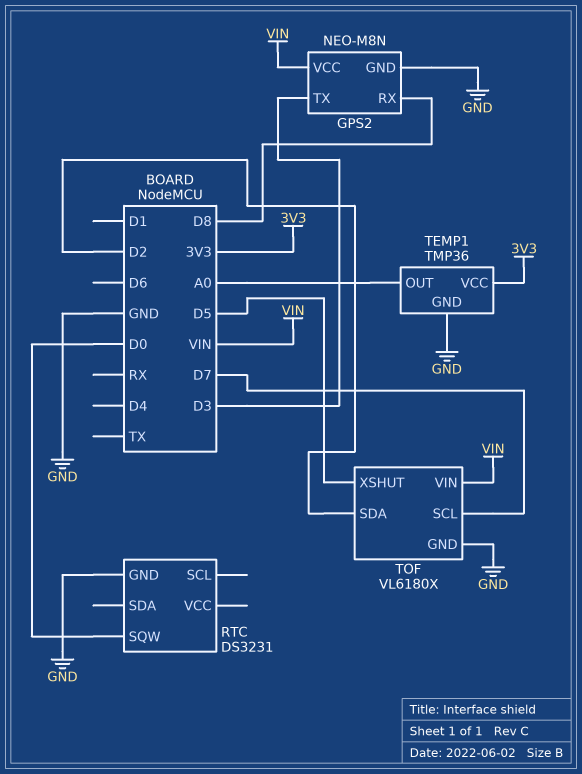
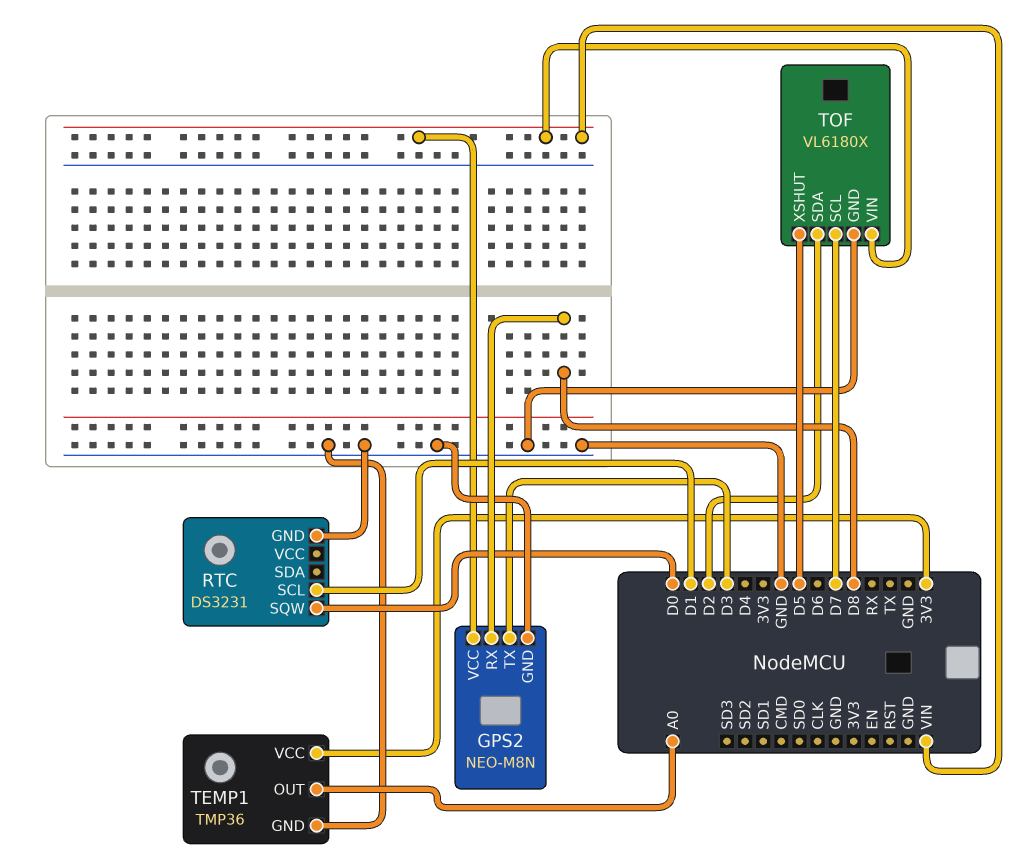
RTC pin SCL: none -> D1

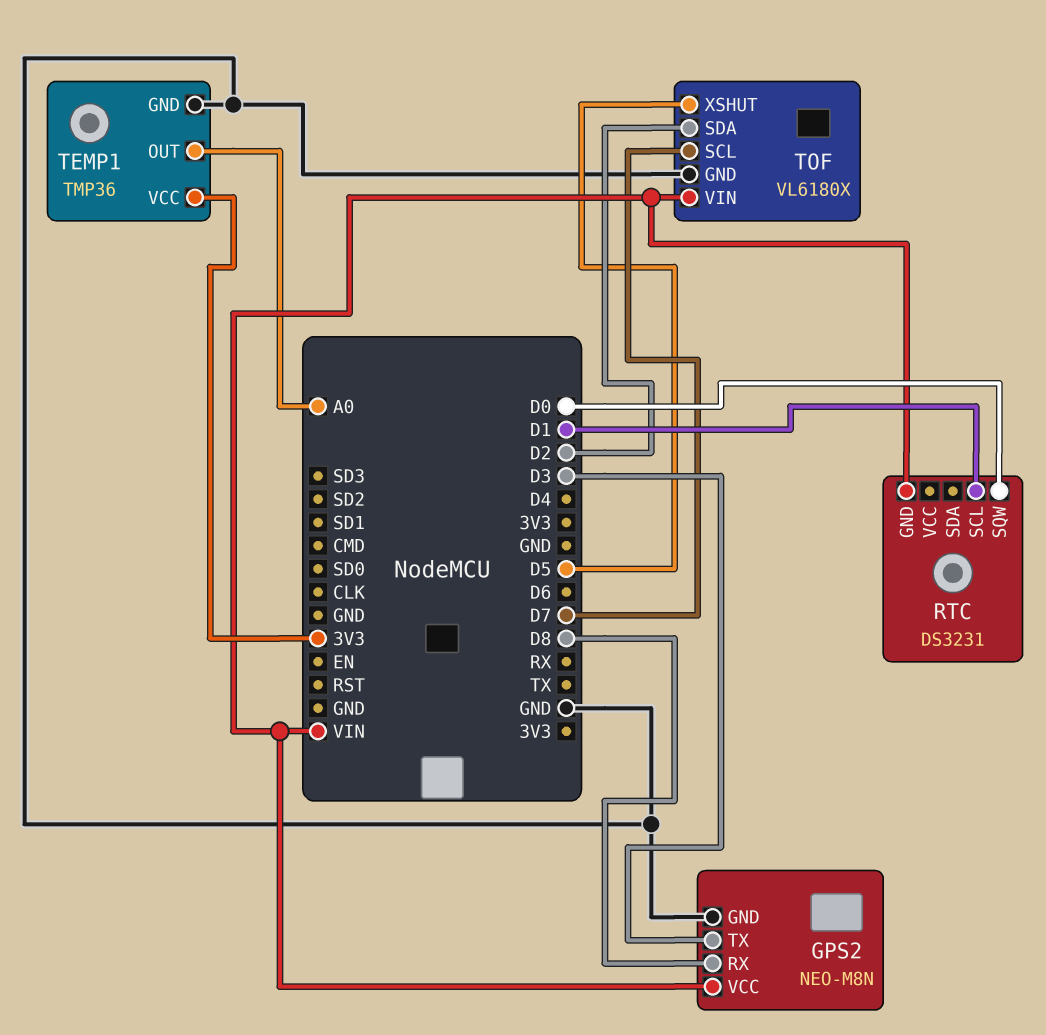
RTC pin GND: GND -> VIN

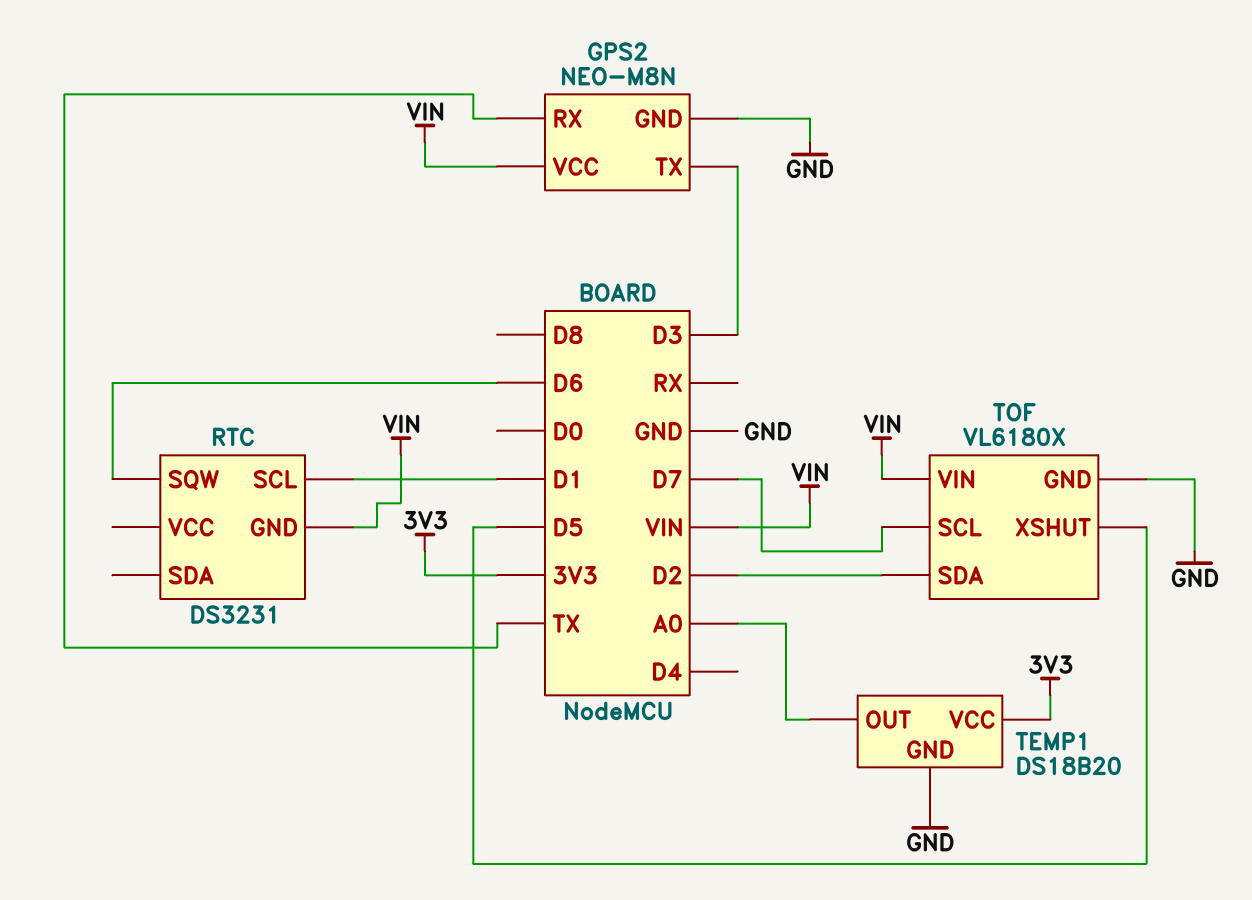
GPS2 pin RX: D8 -> TX
RTC pin SQW: D0 -> D6
TEMP1: TMP36 -> DS18B20

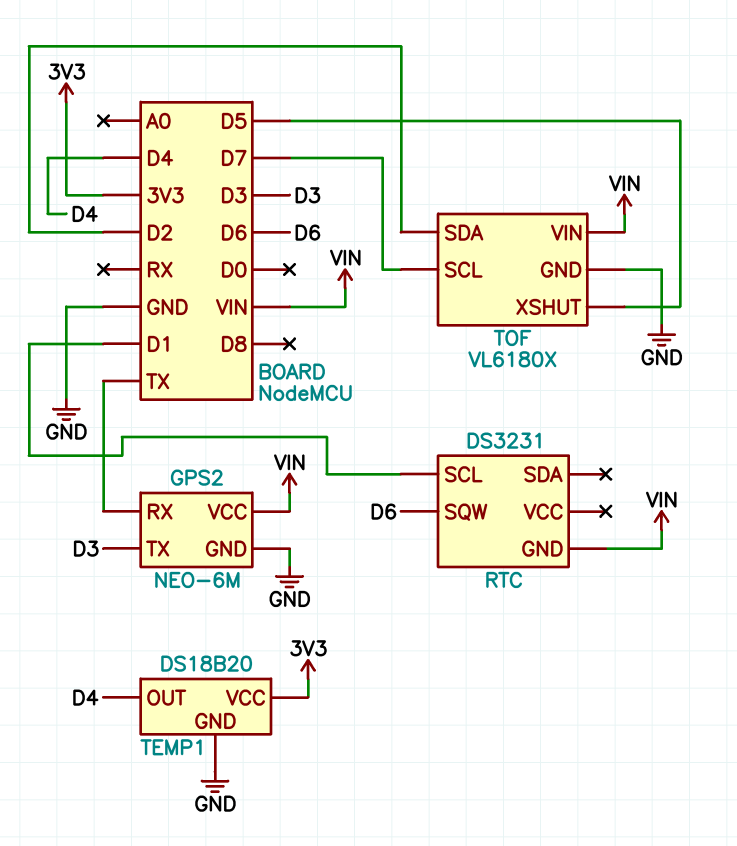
GPS2: NEO-M8N -> NEO-6M
TEMP1 pin OUT: A0 -> D4

